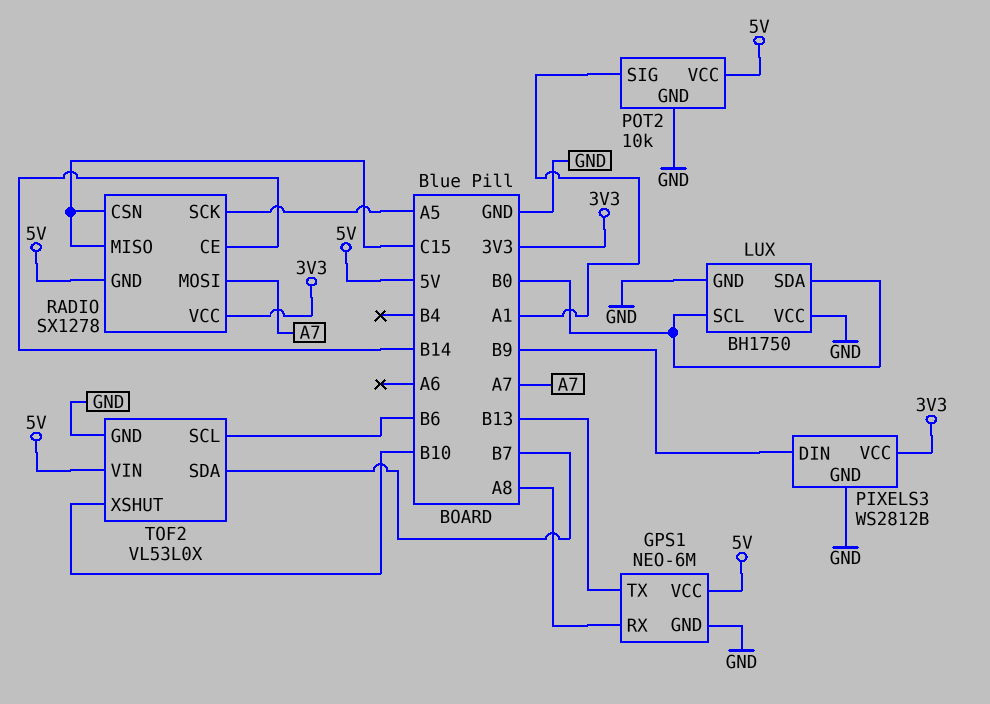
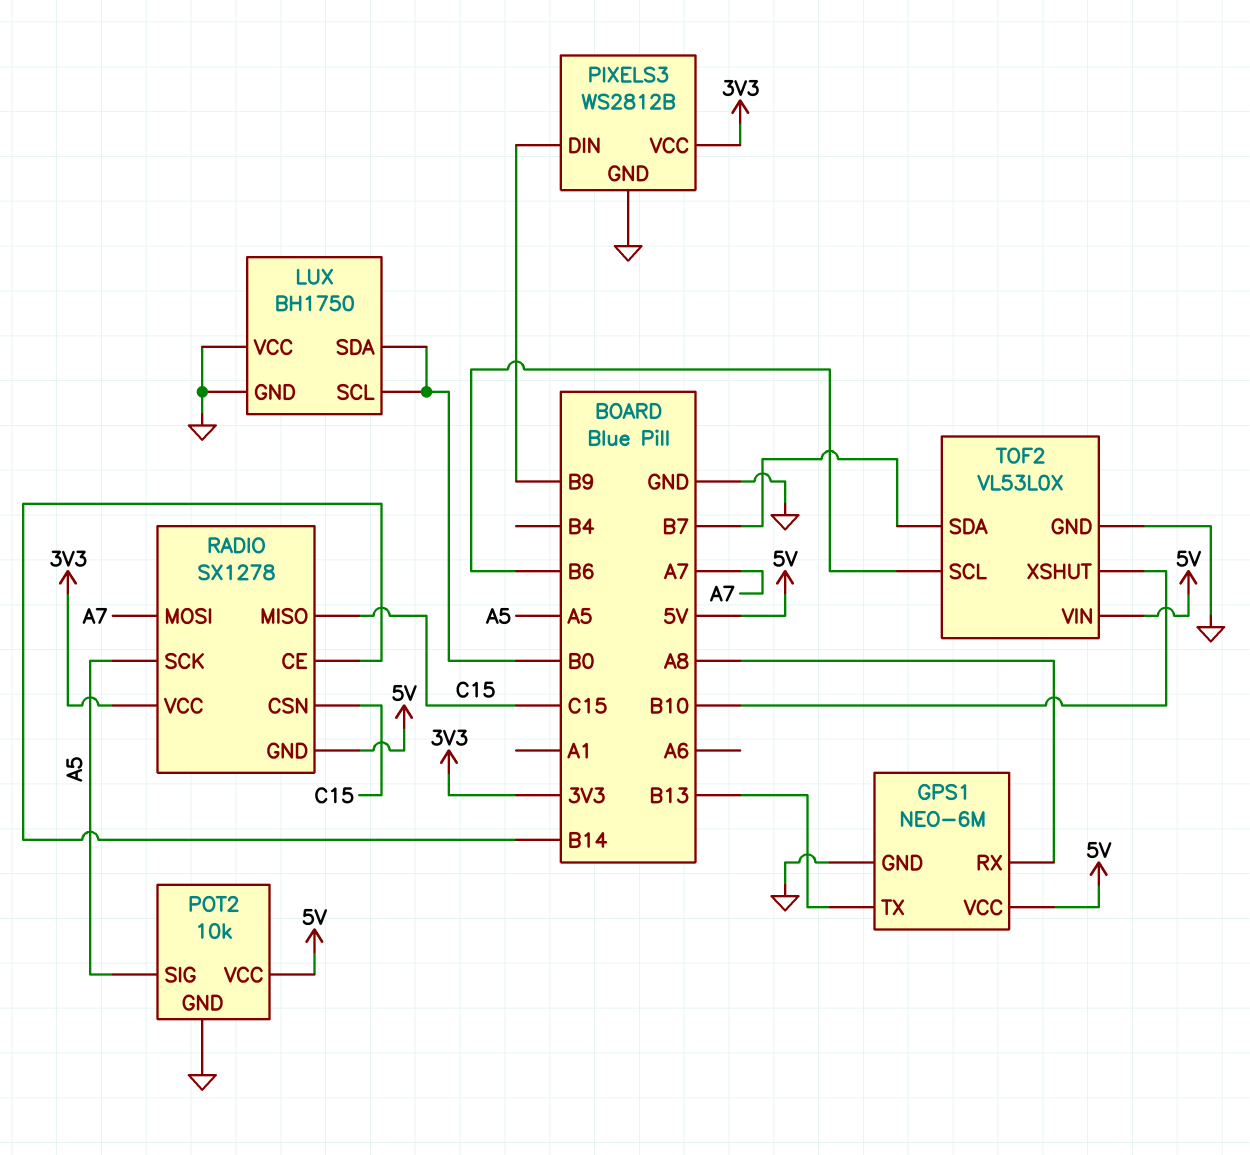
POT2 pin SIG: A1 -> A5

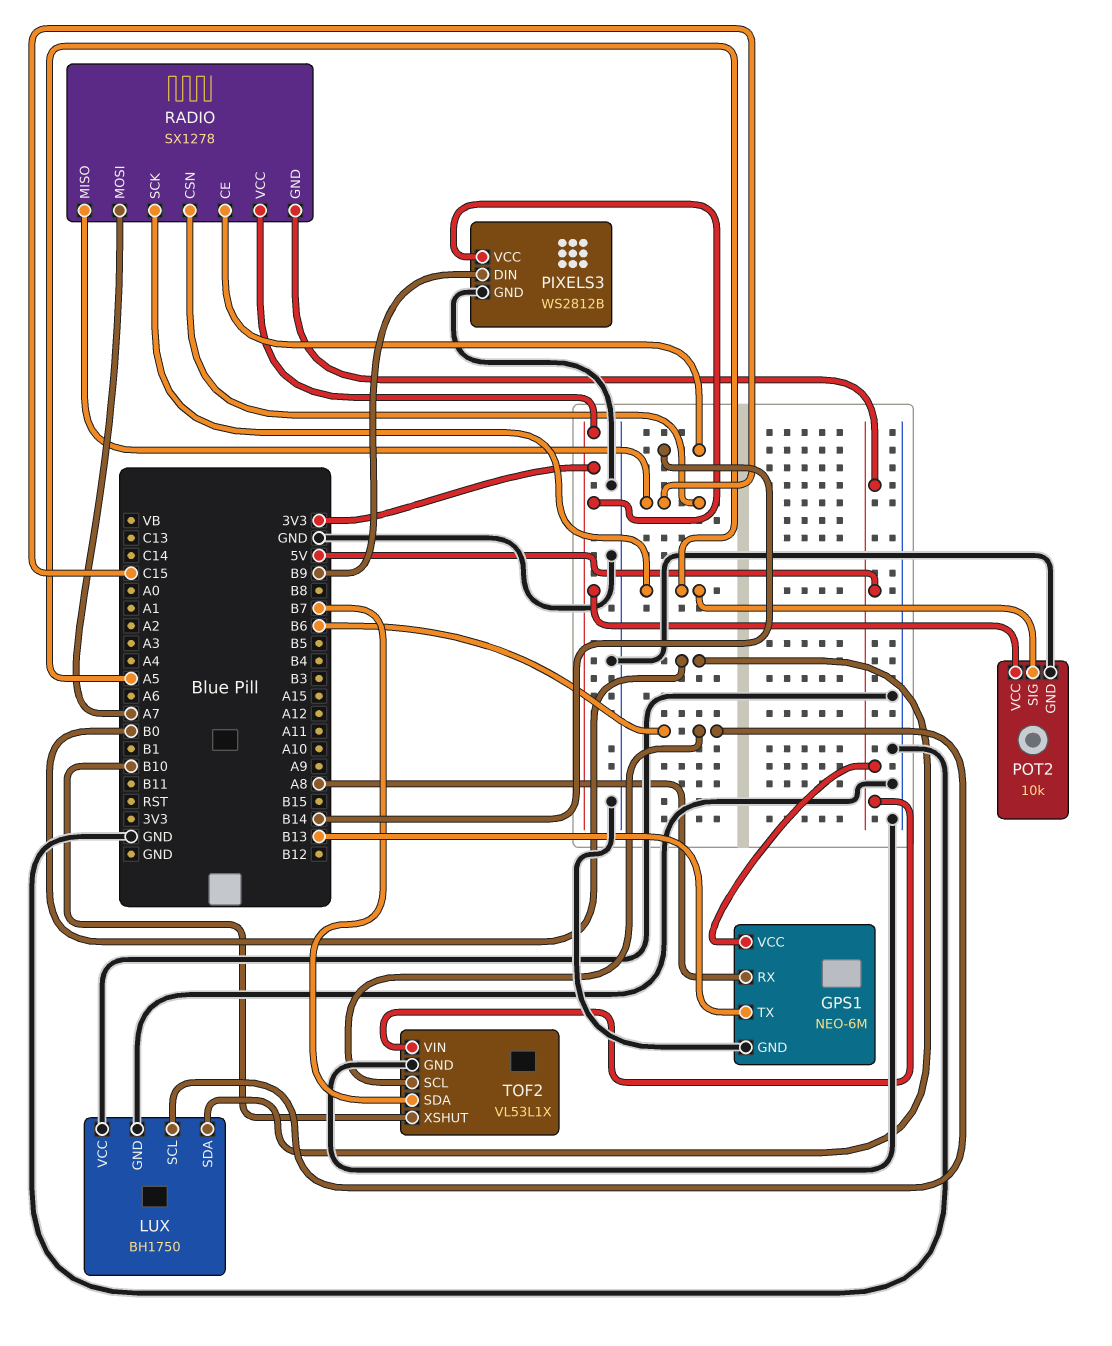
LUX pin SCL: B0 -> B6
POT2 pin VCC: 5V -> 3V3
TOF2: VL53L0X -> VL53L1X

